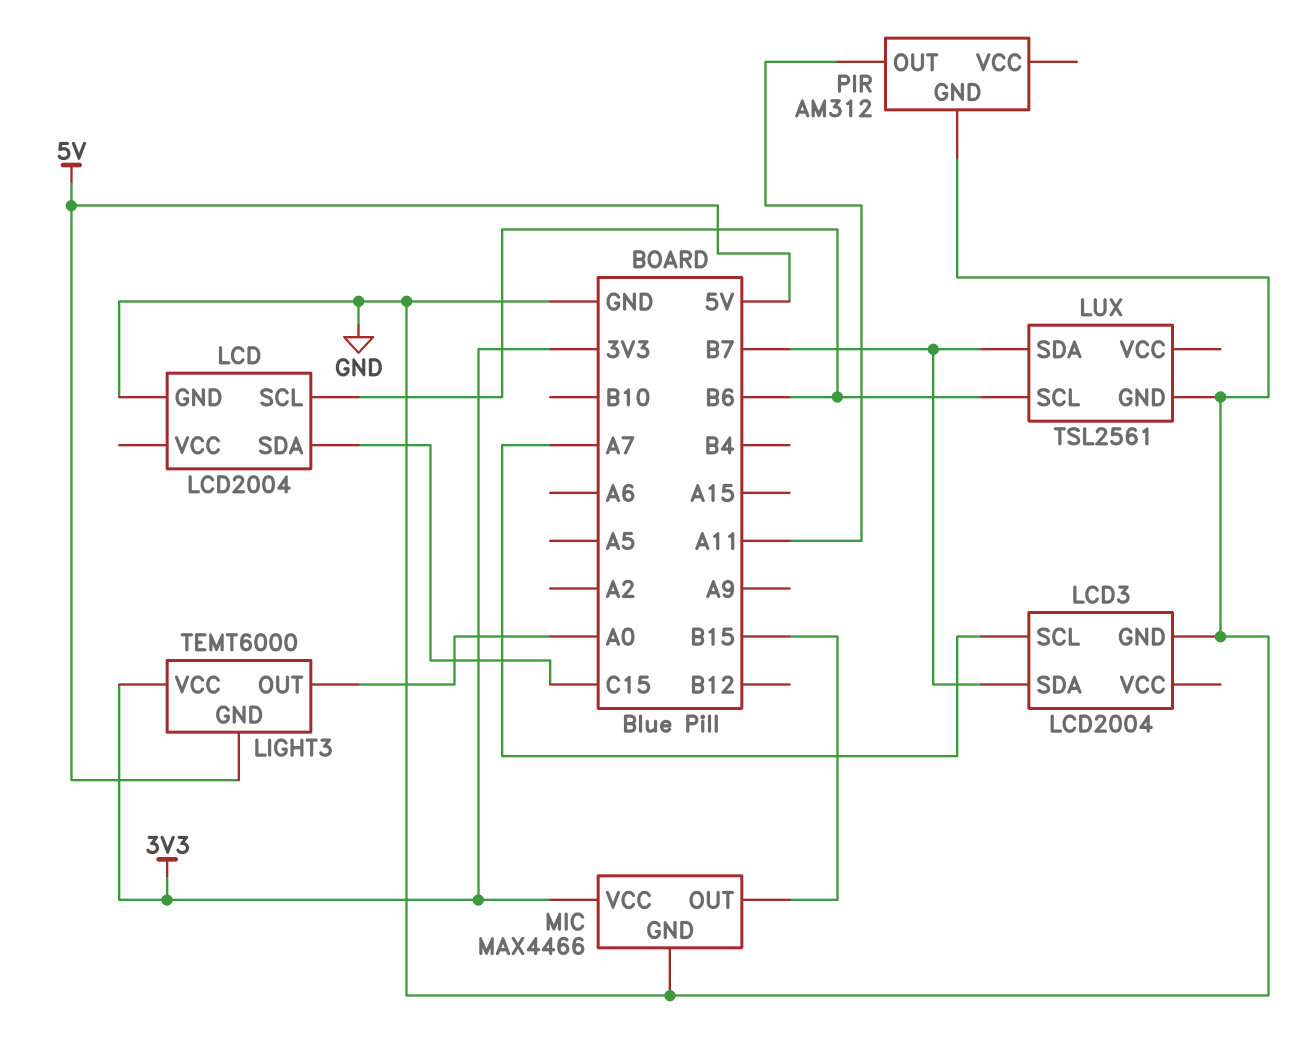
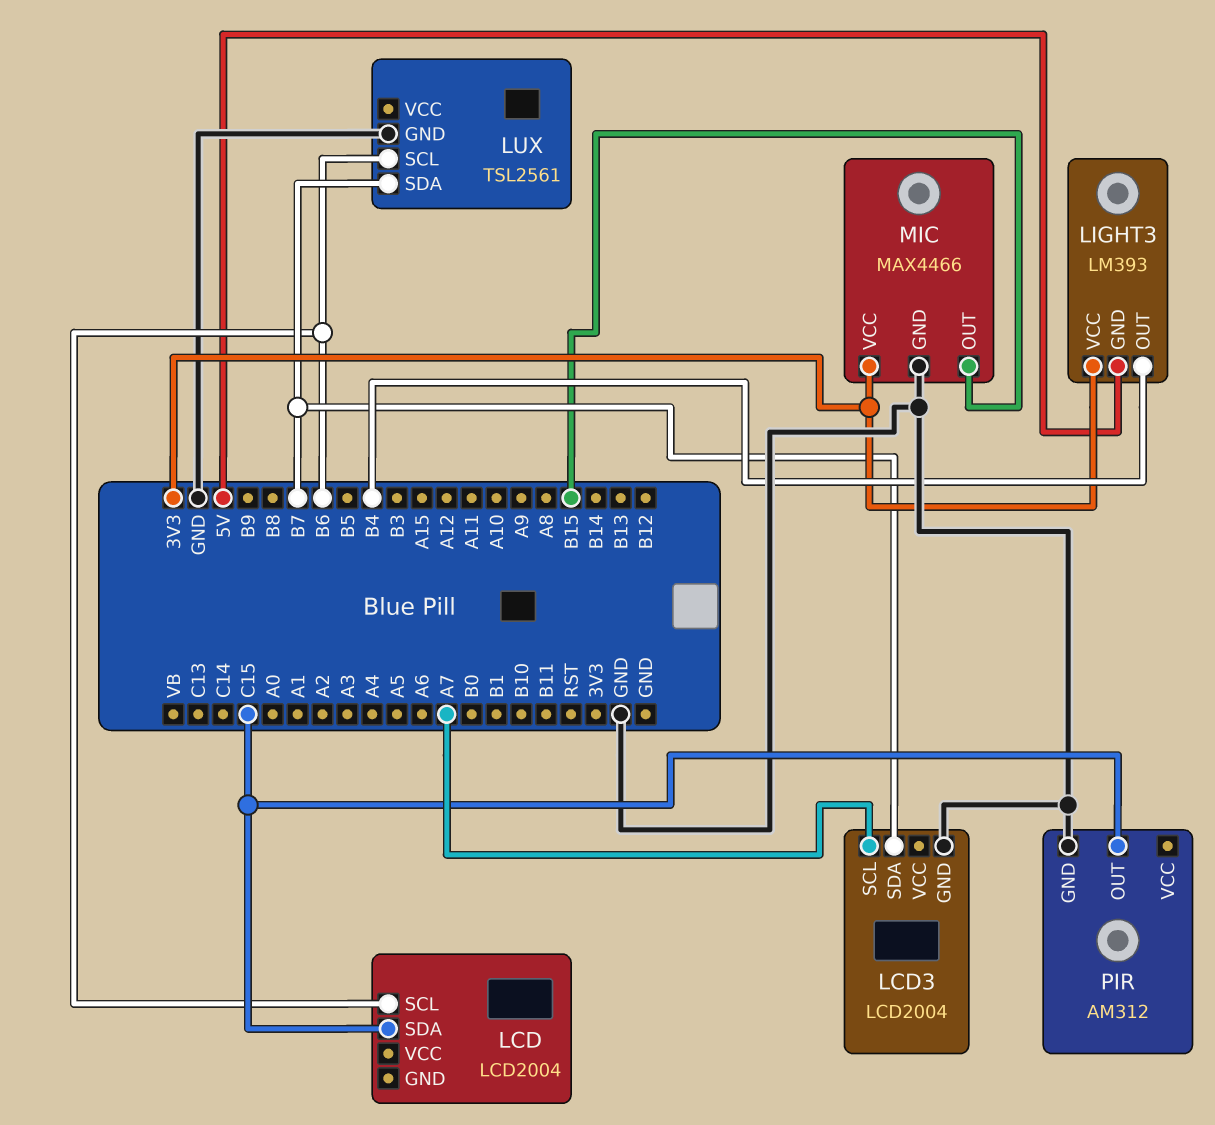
LCD pin GND: GND -> none
LIGHT3: TEMT6000 -> LM393
LIGHT3 pin OUT: A0 -> B4
PIR pin OUT: A11 -> C15

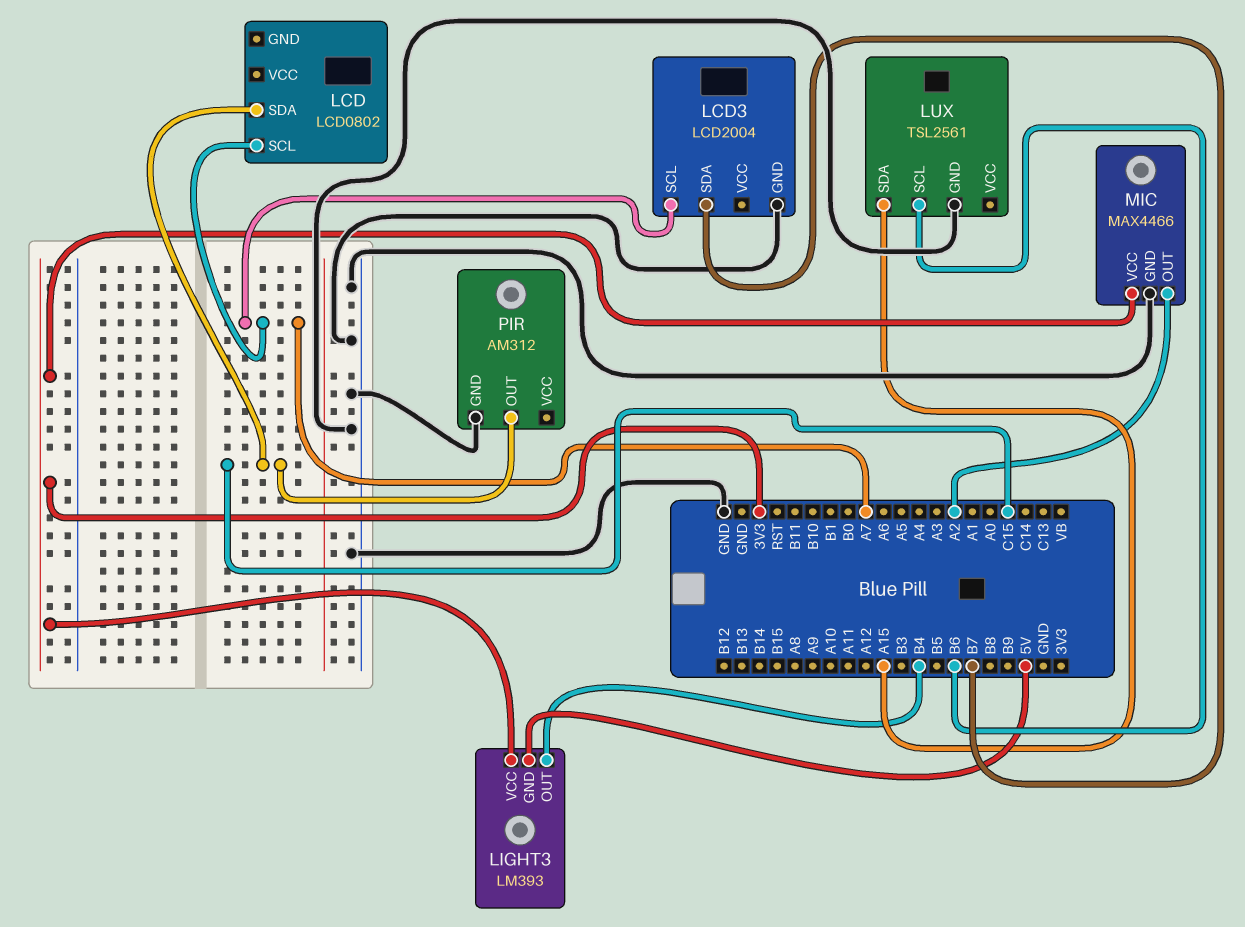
LCD: LCD2004 -> LCD0802
LCD pin SCL: B6 -> A7
LUX pin SDA: B7 -> A15
MIC pin OUT: B15 -> A2

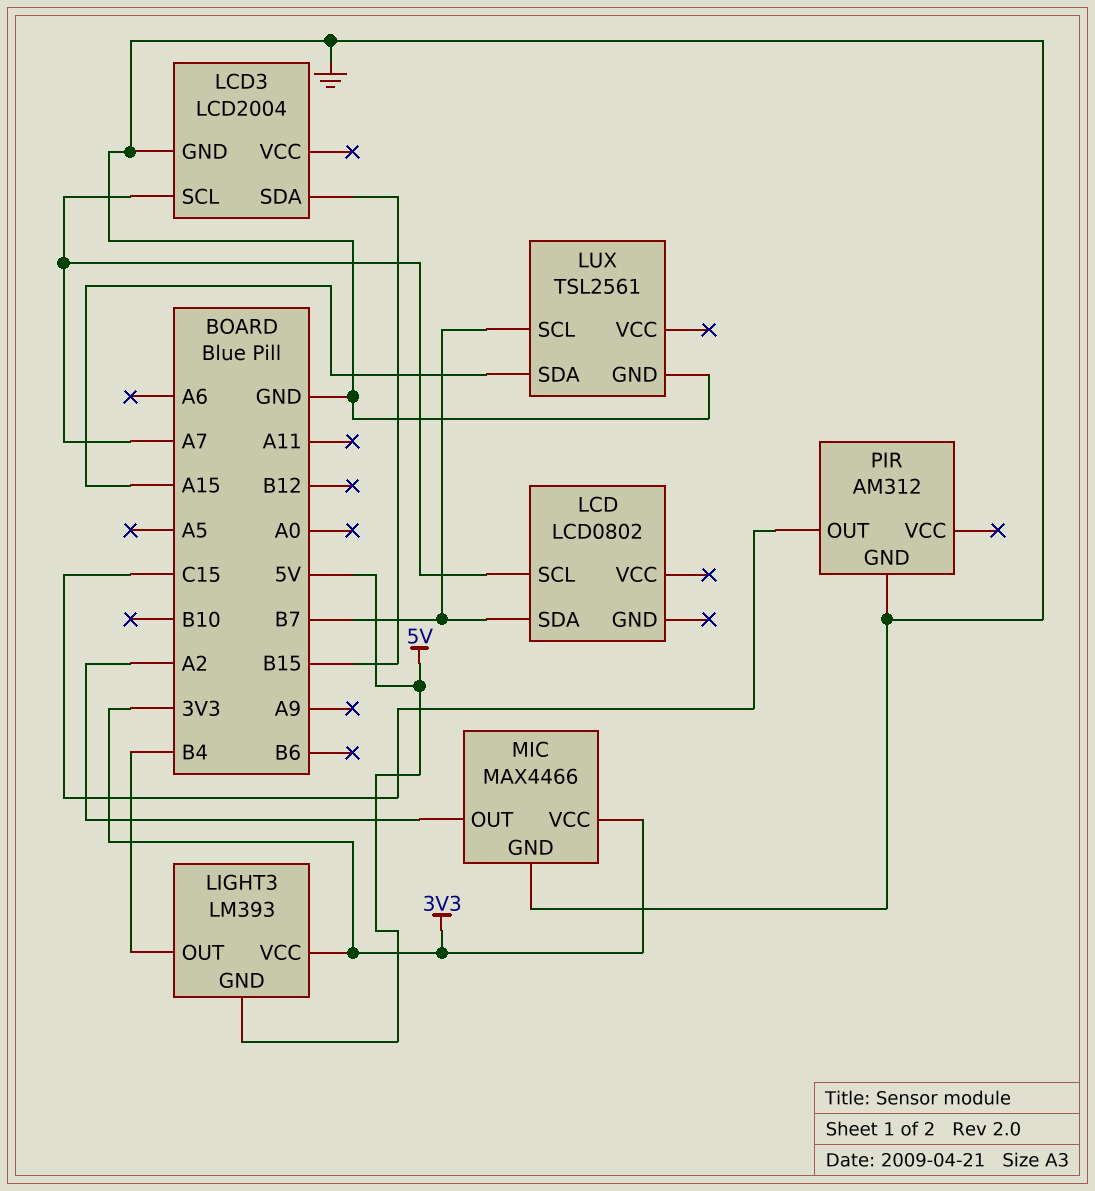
LCD pin SDA: C15 -> B7
LCD3 pin SDA: B7 -> B15
LUX pin SCL: B6 -> B7

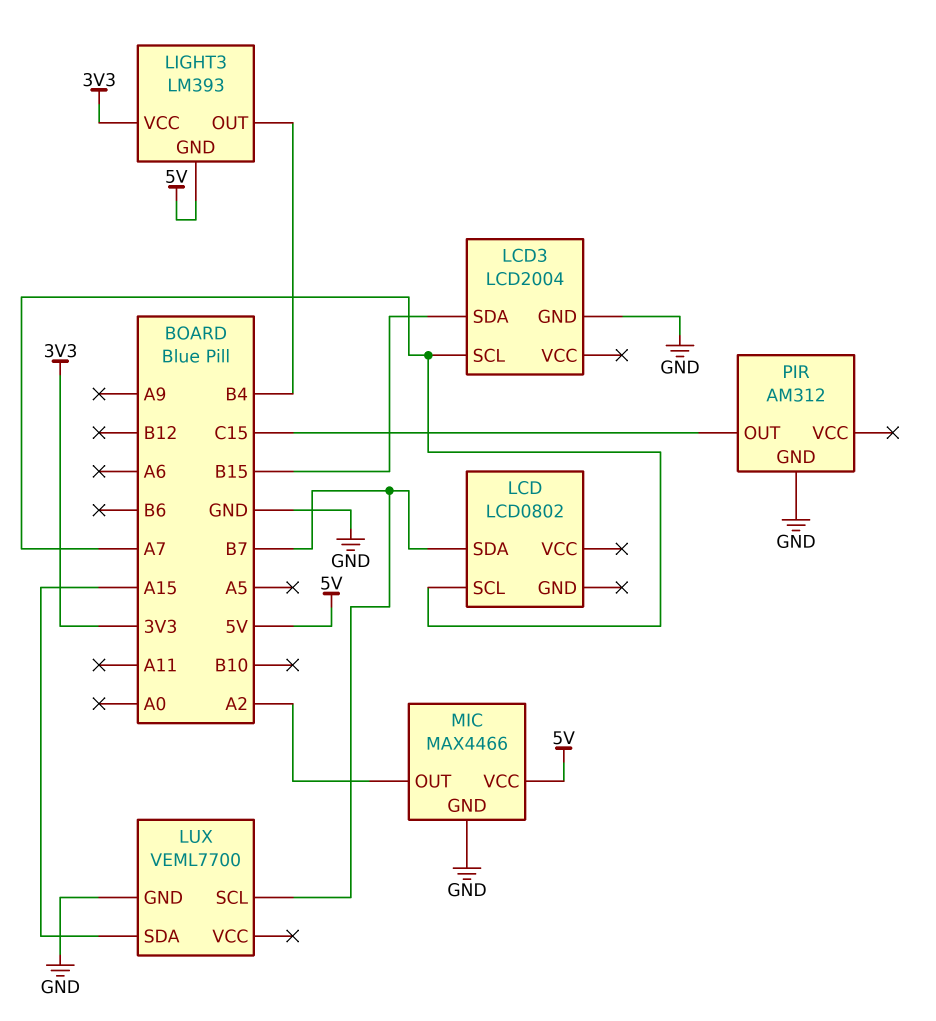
LUX: TSL2561 -> VEML7700
MIC pin VCC: 3V3 -> 5V

